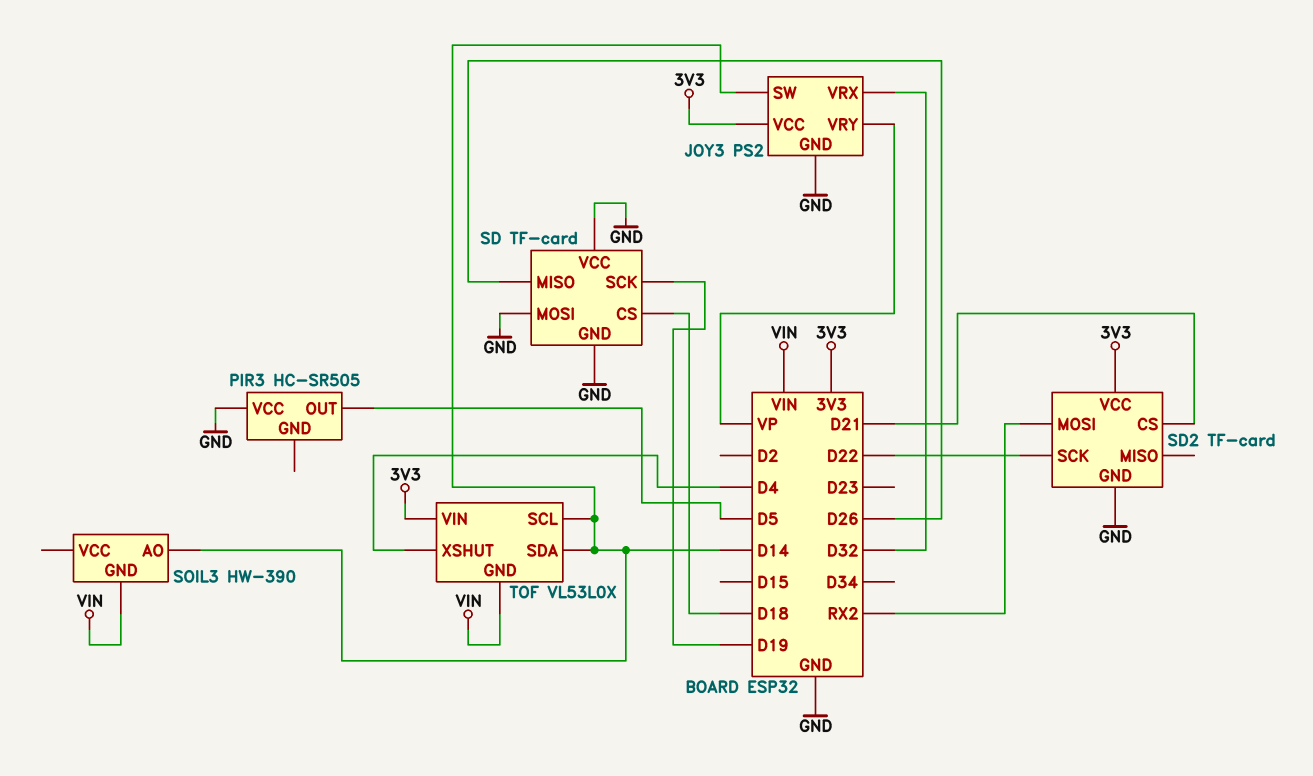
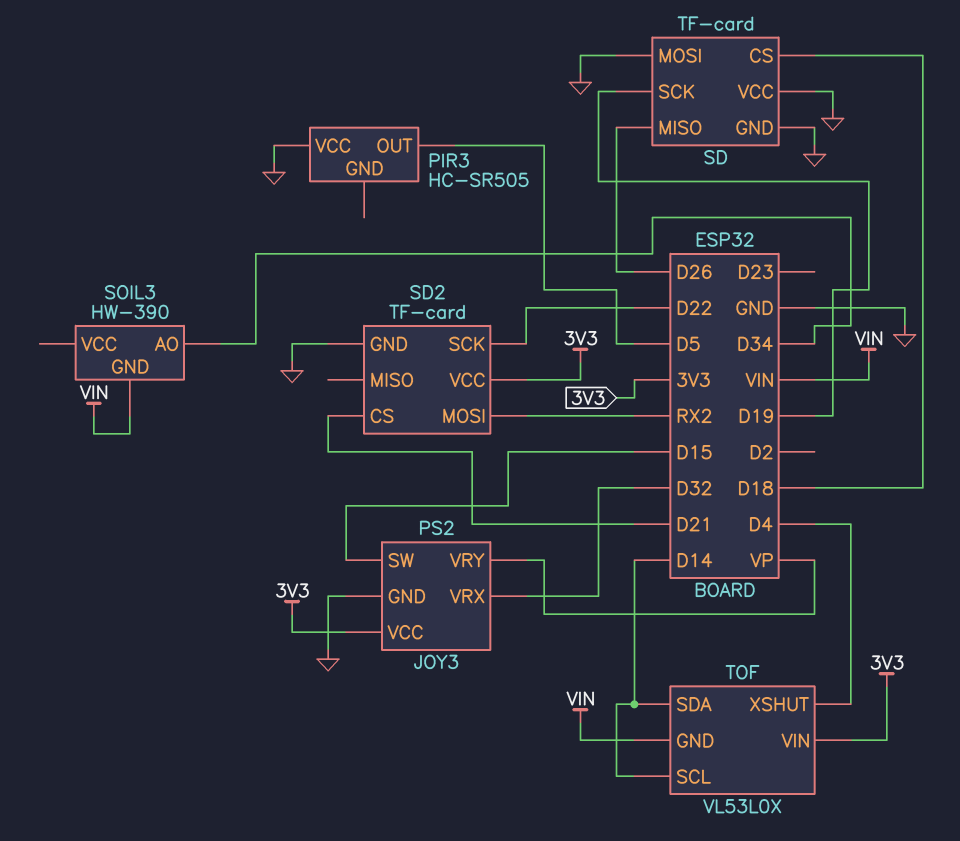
JOY3 pin SW: D14 -> D15
SOIL3 pin AO: D14 -> D34

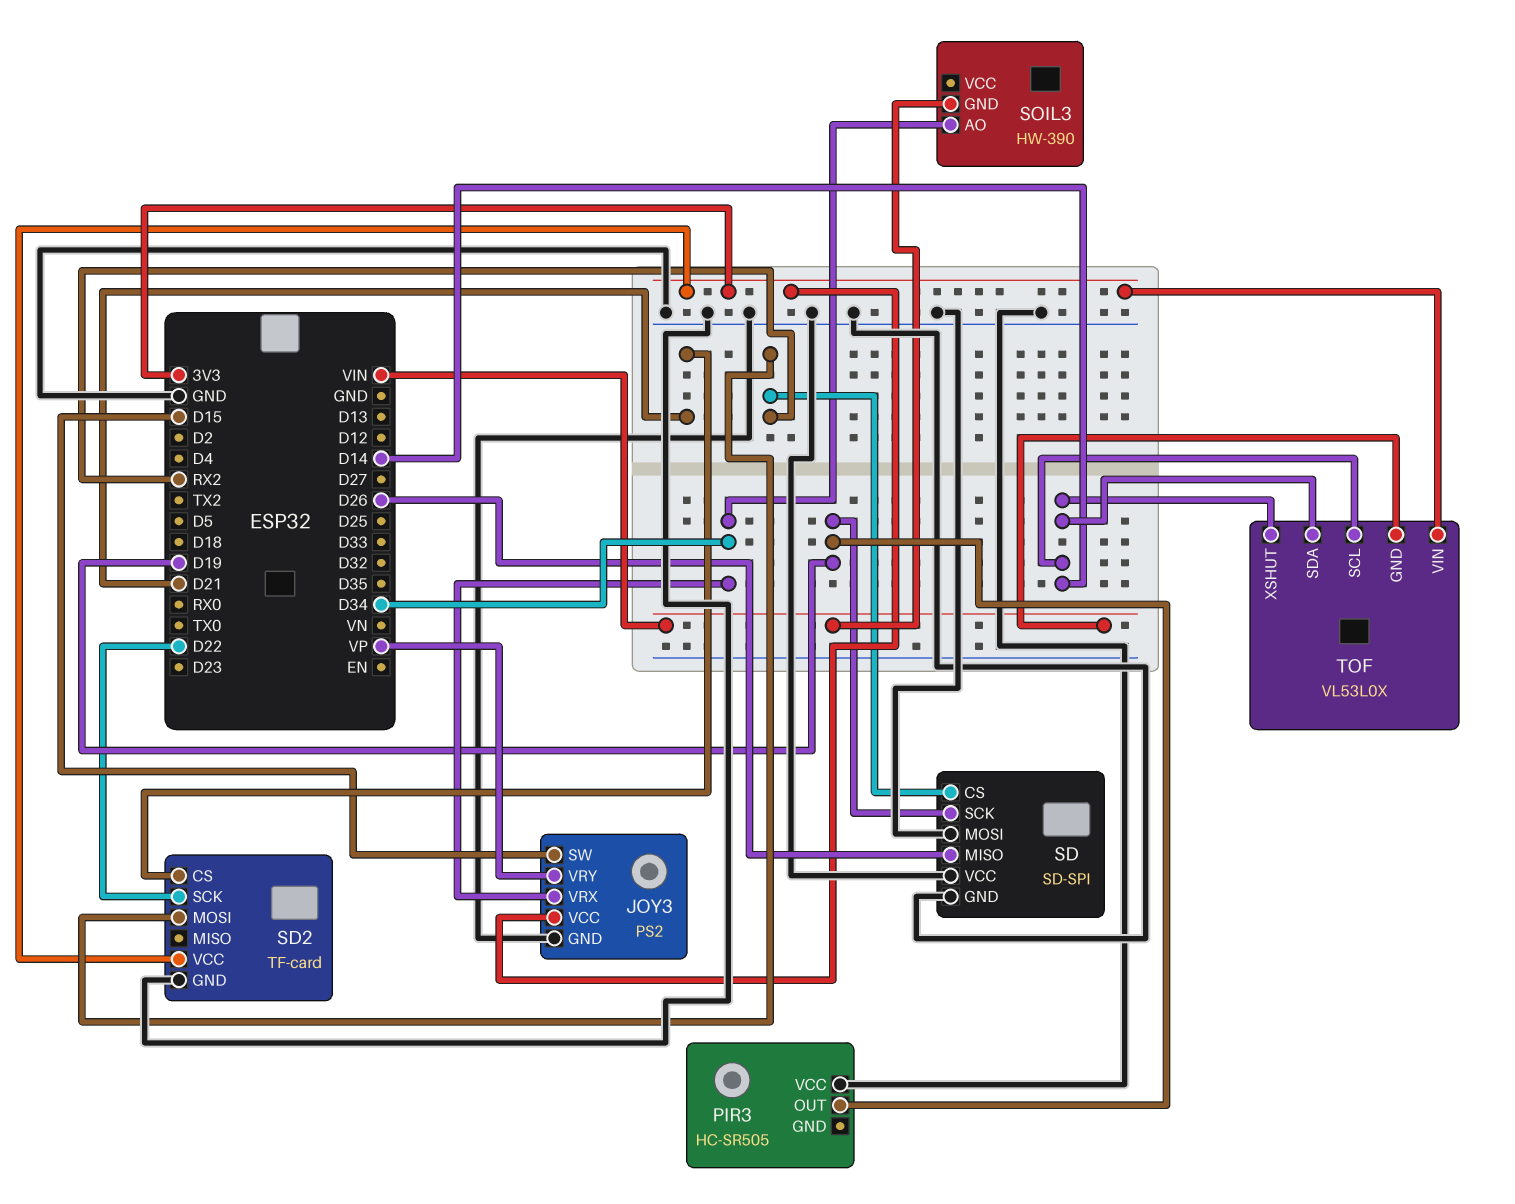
JOY3 pin VRX: D32 -> D34
PIR3 pin OUT: D5 -> D19
SD: TF-card -> SD-SPI
SD pin CS: D18 -> RX2
TOF pin XSHUT: D4 -> D14

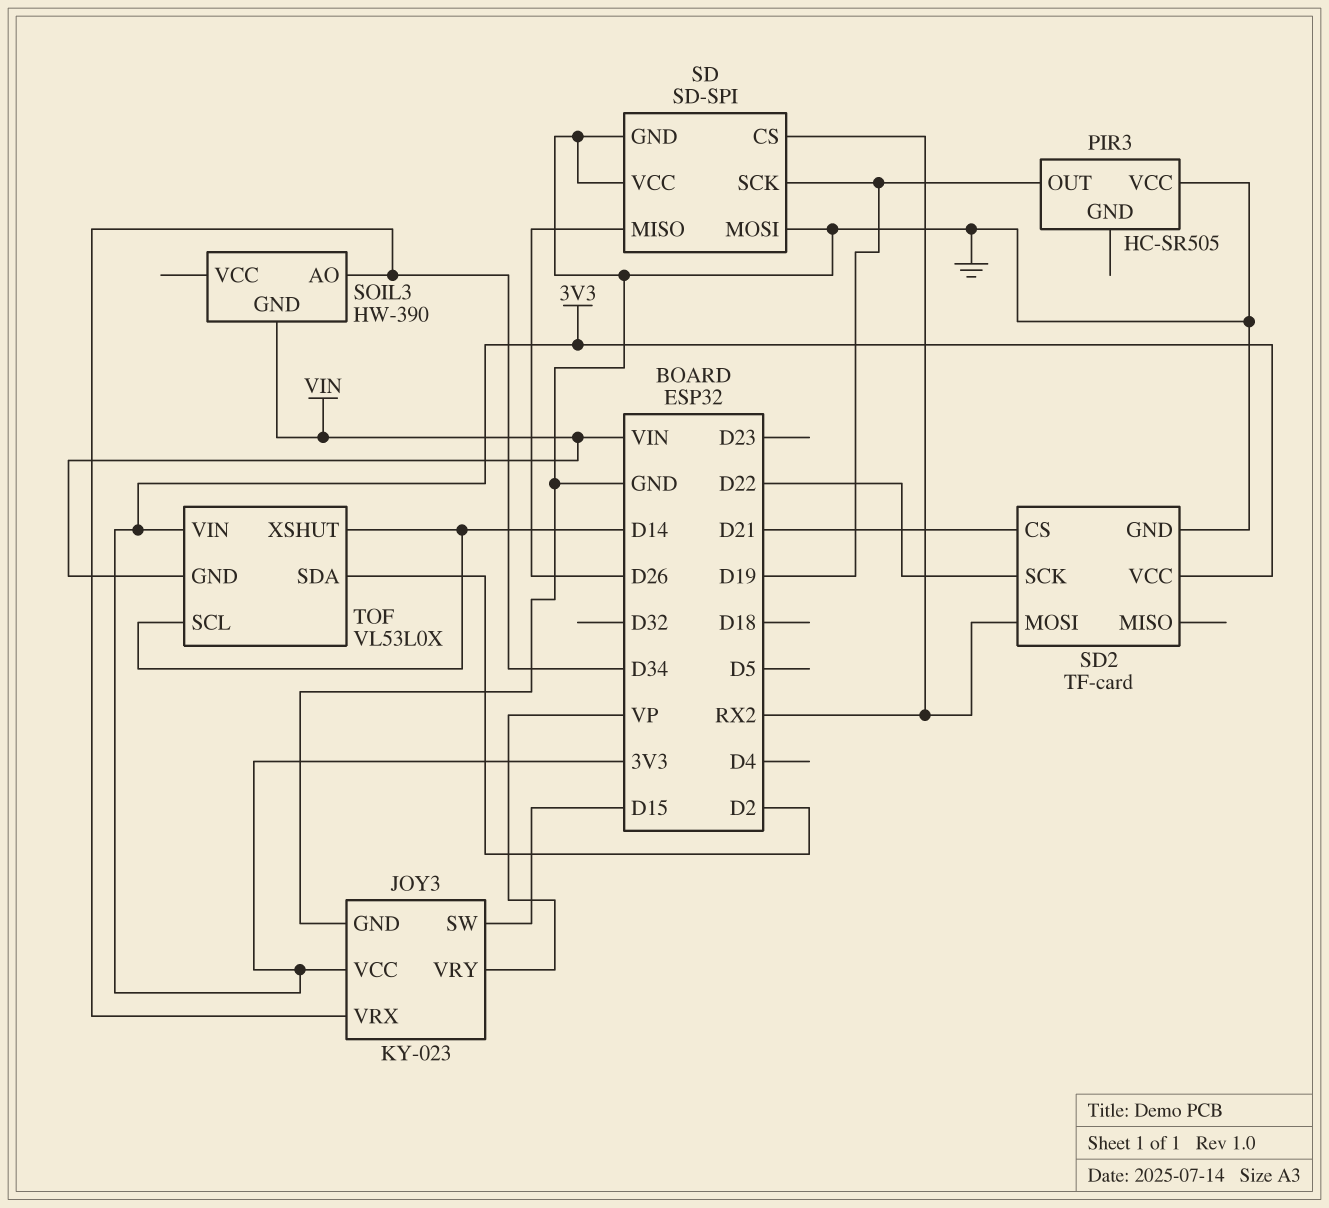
JOY3: PS2 -> KY-023
TOF pin SDA: D14 -> D2

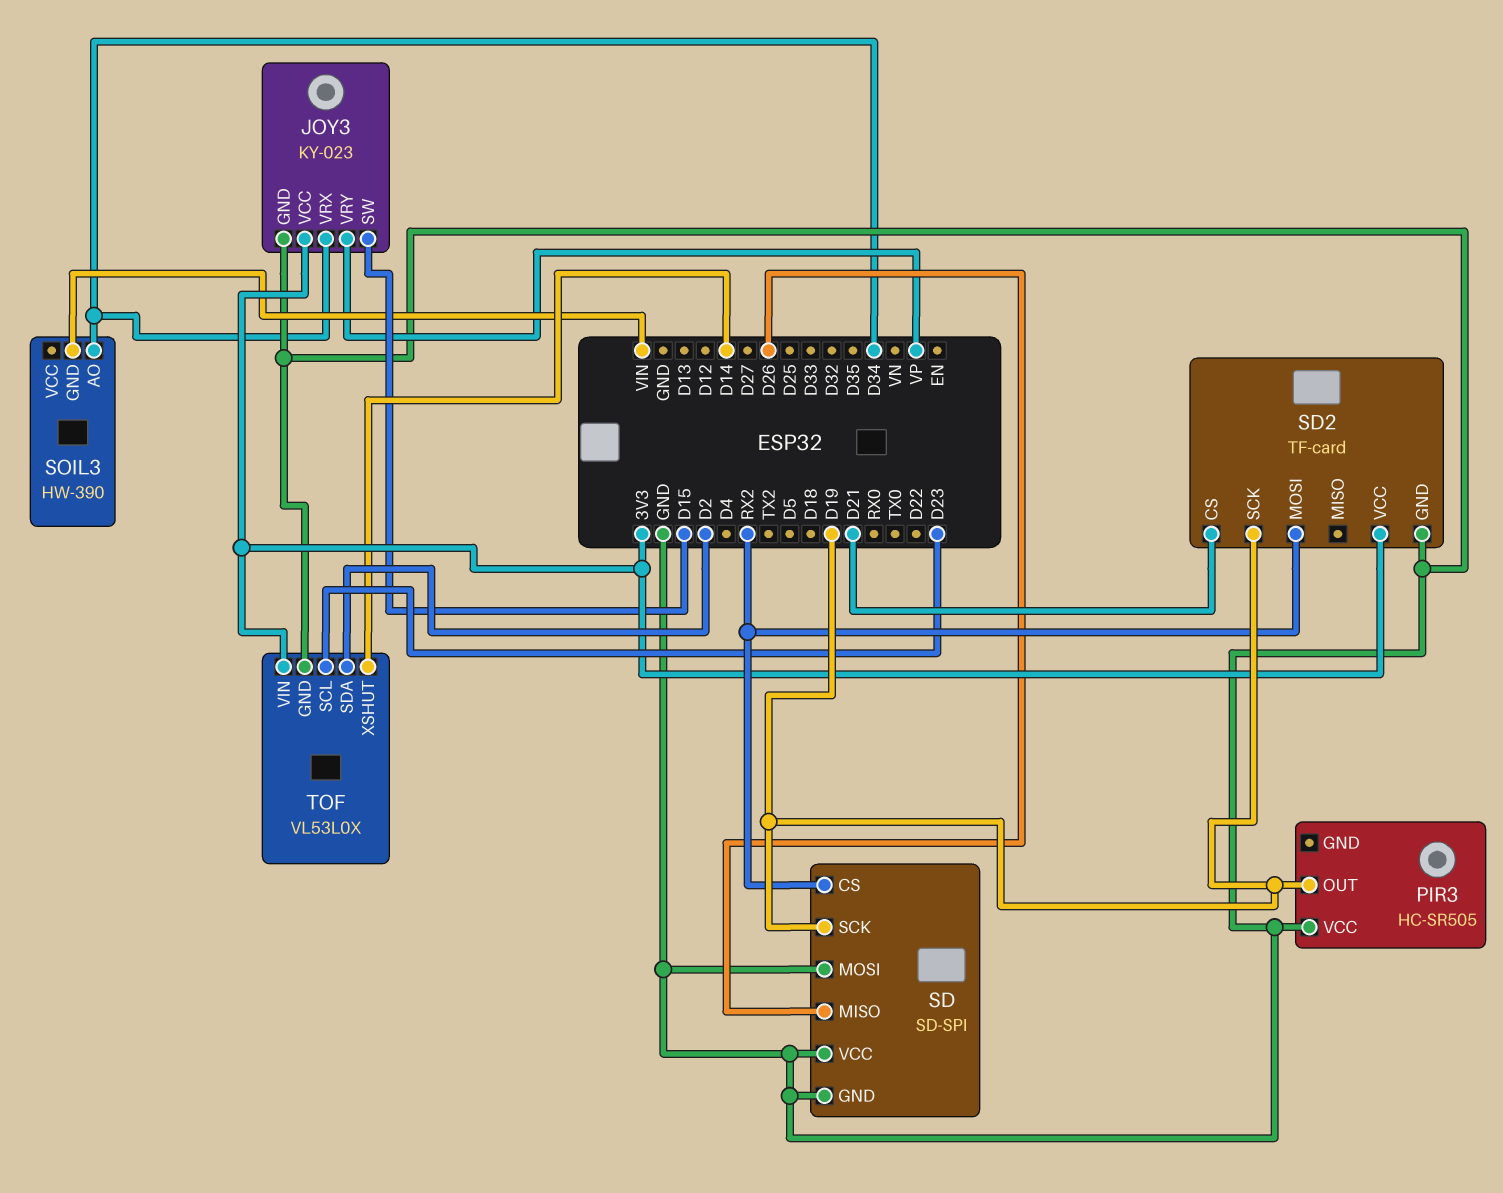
SD2 pin SCK: D22 -> D19
TOF pin GND: VIN -> GND
TOF pin SCL: D14 -> D23

